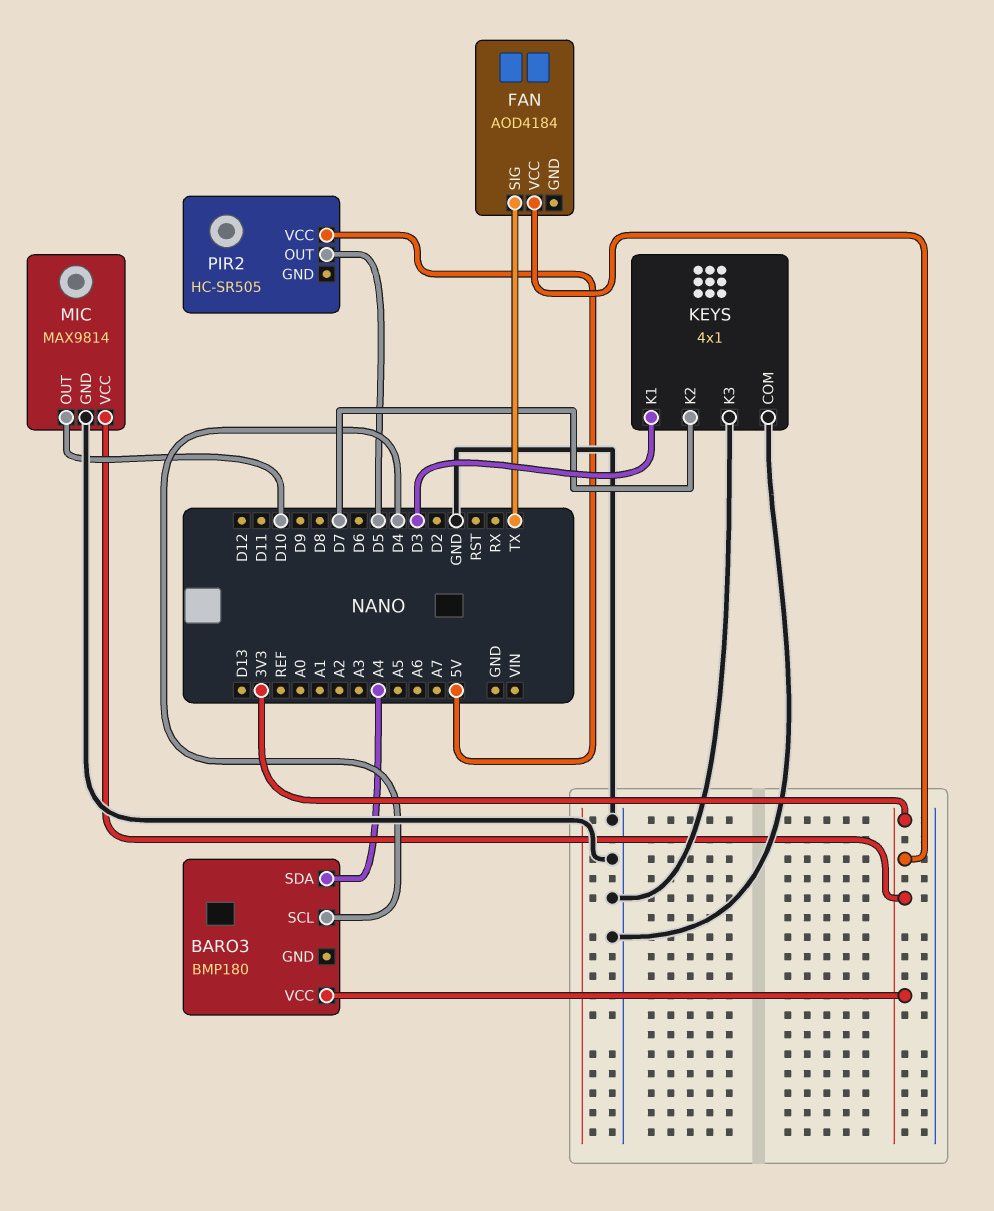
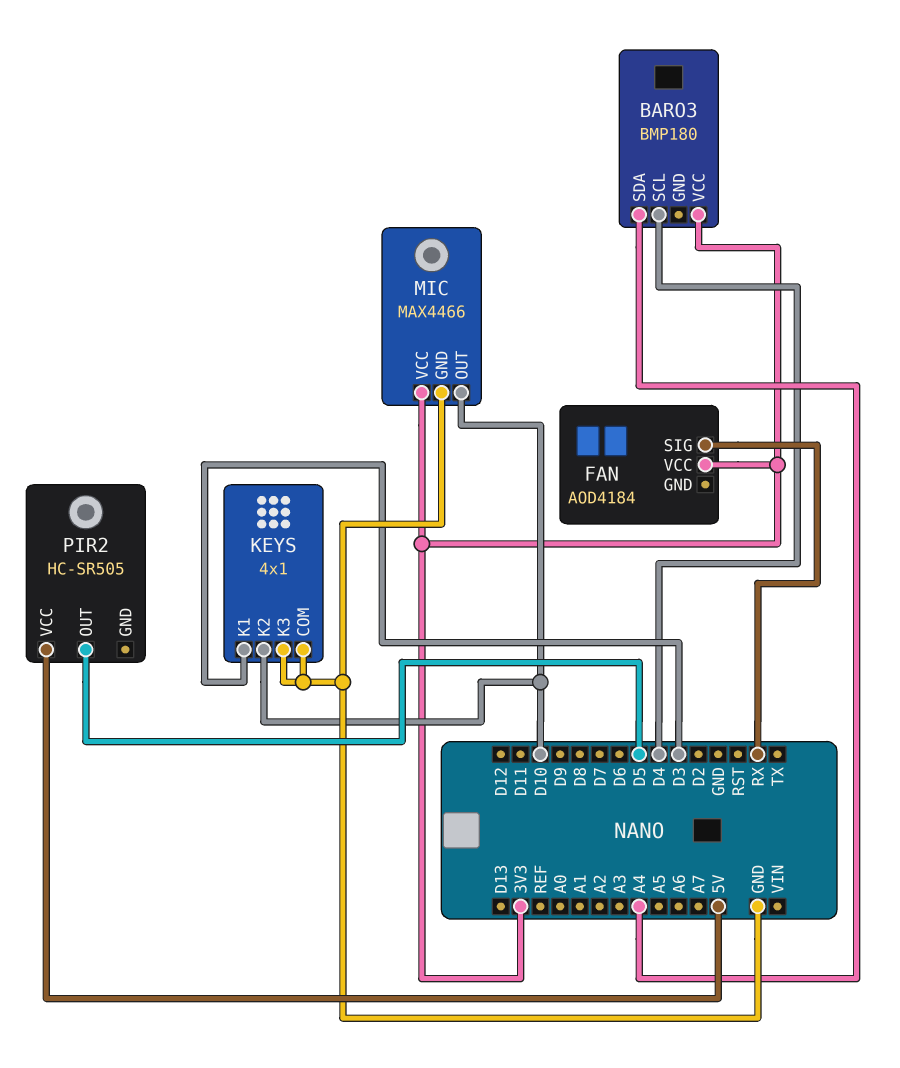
FAN pin SIG: TX -> RX
KEYS pin K2: D7 -> D10
MIC: MAX9814 -> MAX4466

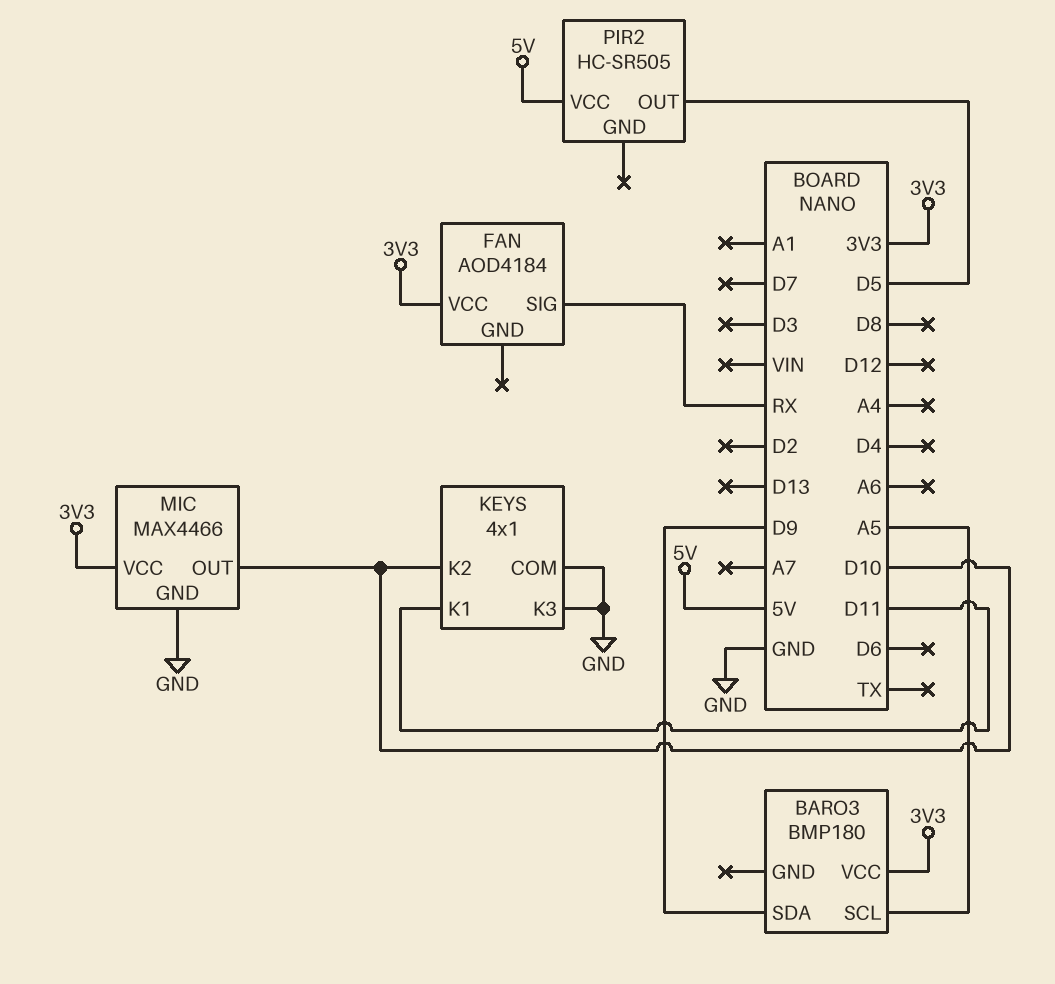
BARO3 pin SCL: D4 -> A5
BARO3 pin SDA: A4 -> D9
KEYS pin K1: D3 -> D11

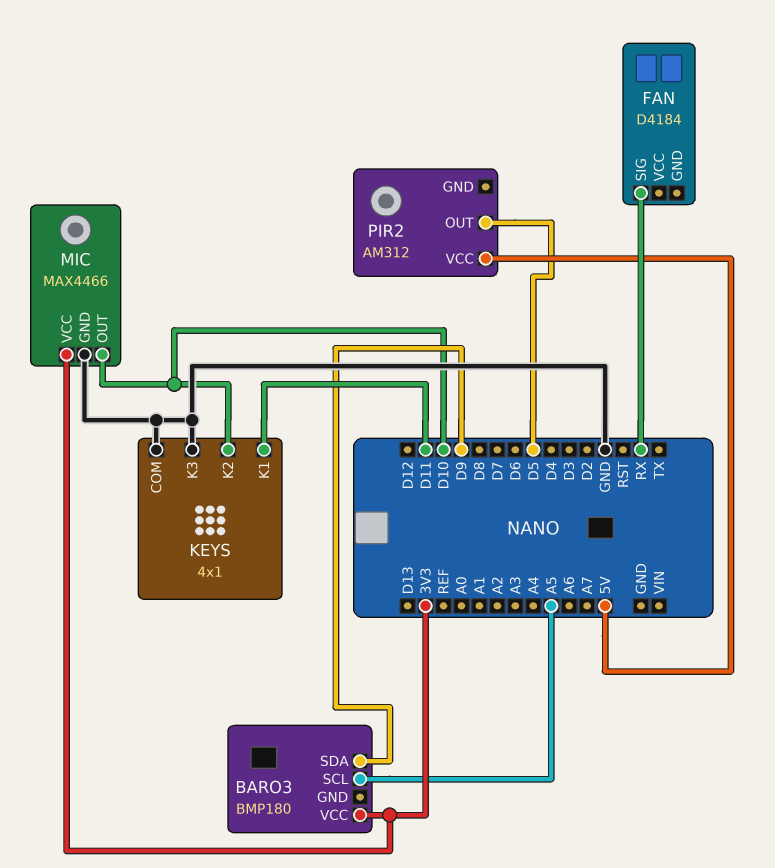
FAN: AOD4184 -> D4184
FAN pin VCC: 3V3 -> none
PIR2: HC-SR505 -> AM312

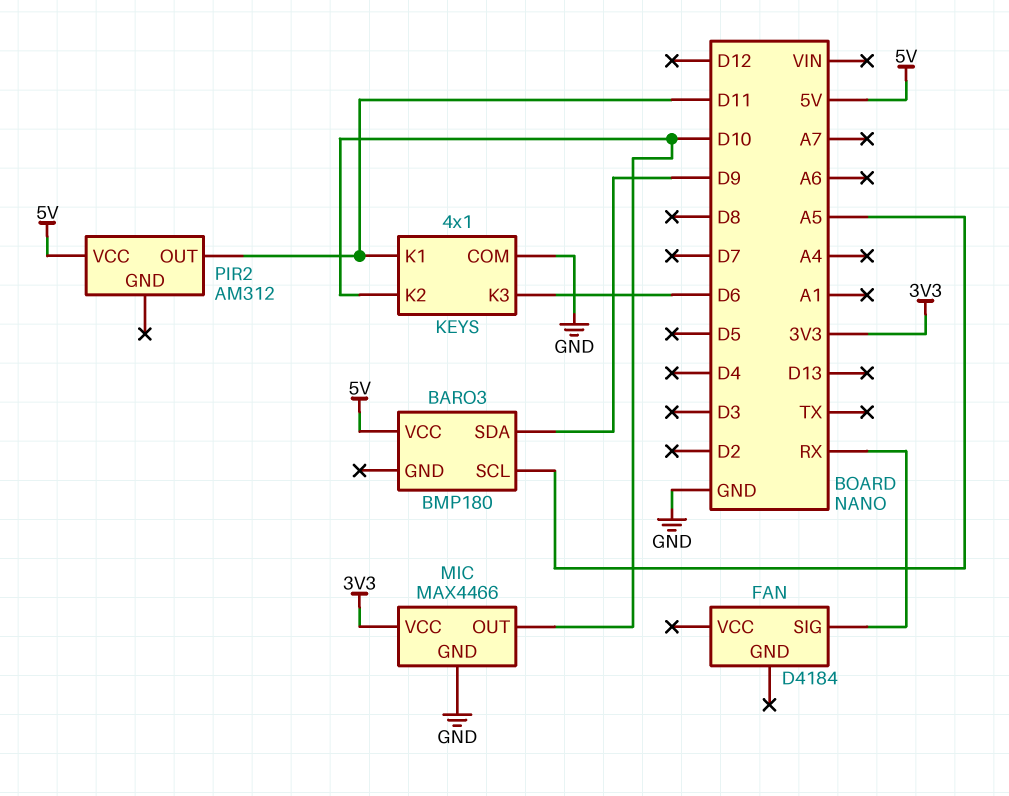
BARO3 pin VCC: 3V3 -> 5V
KEYS pin K3: GND -> D6
PIR2 pin OUT: D5 -> D11

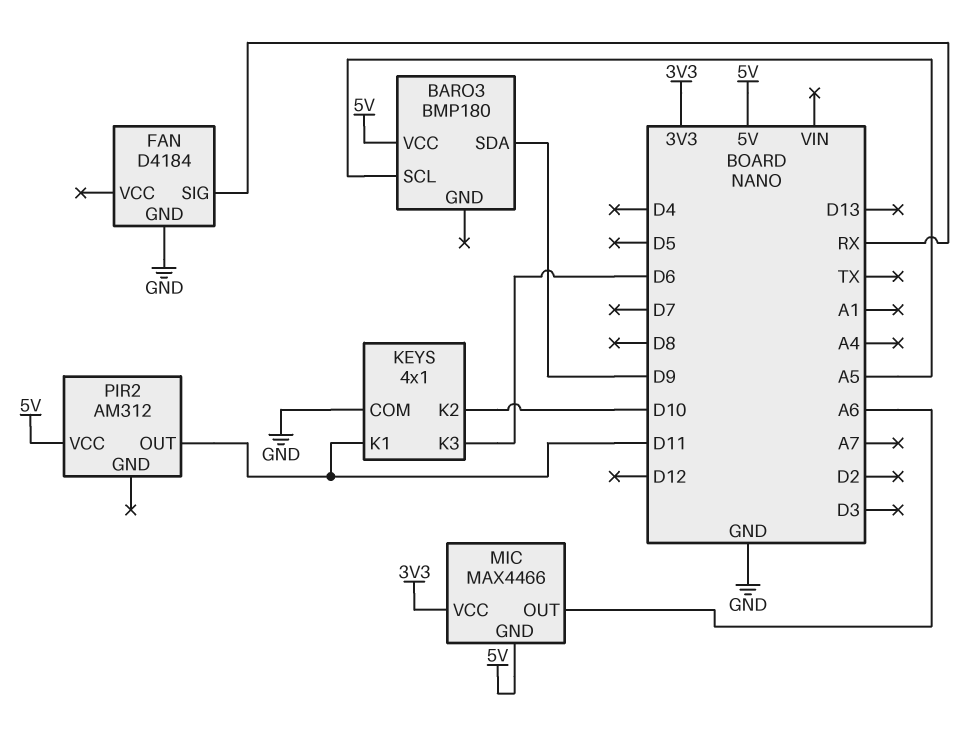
FAN pin GND: none -> GND
MIC pin GND: GND -> 5V
MIC pin OUT: D10 -> A6

